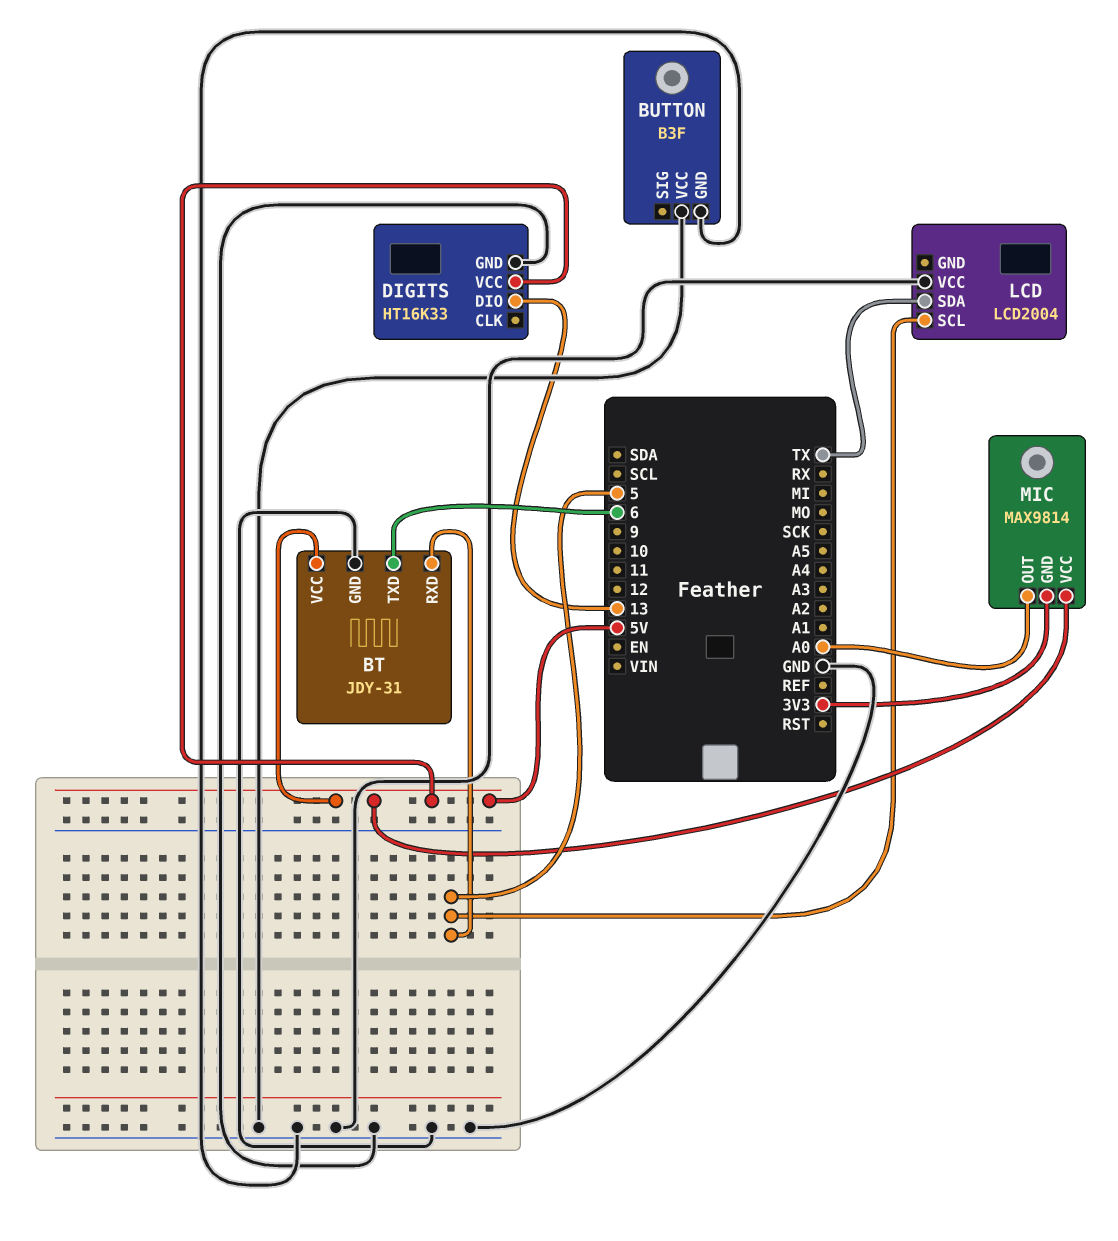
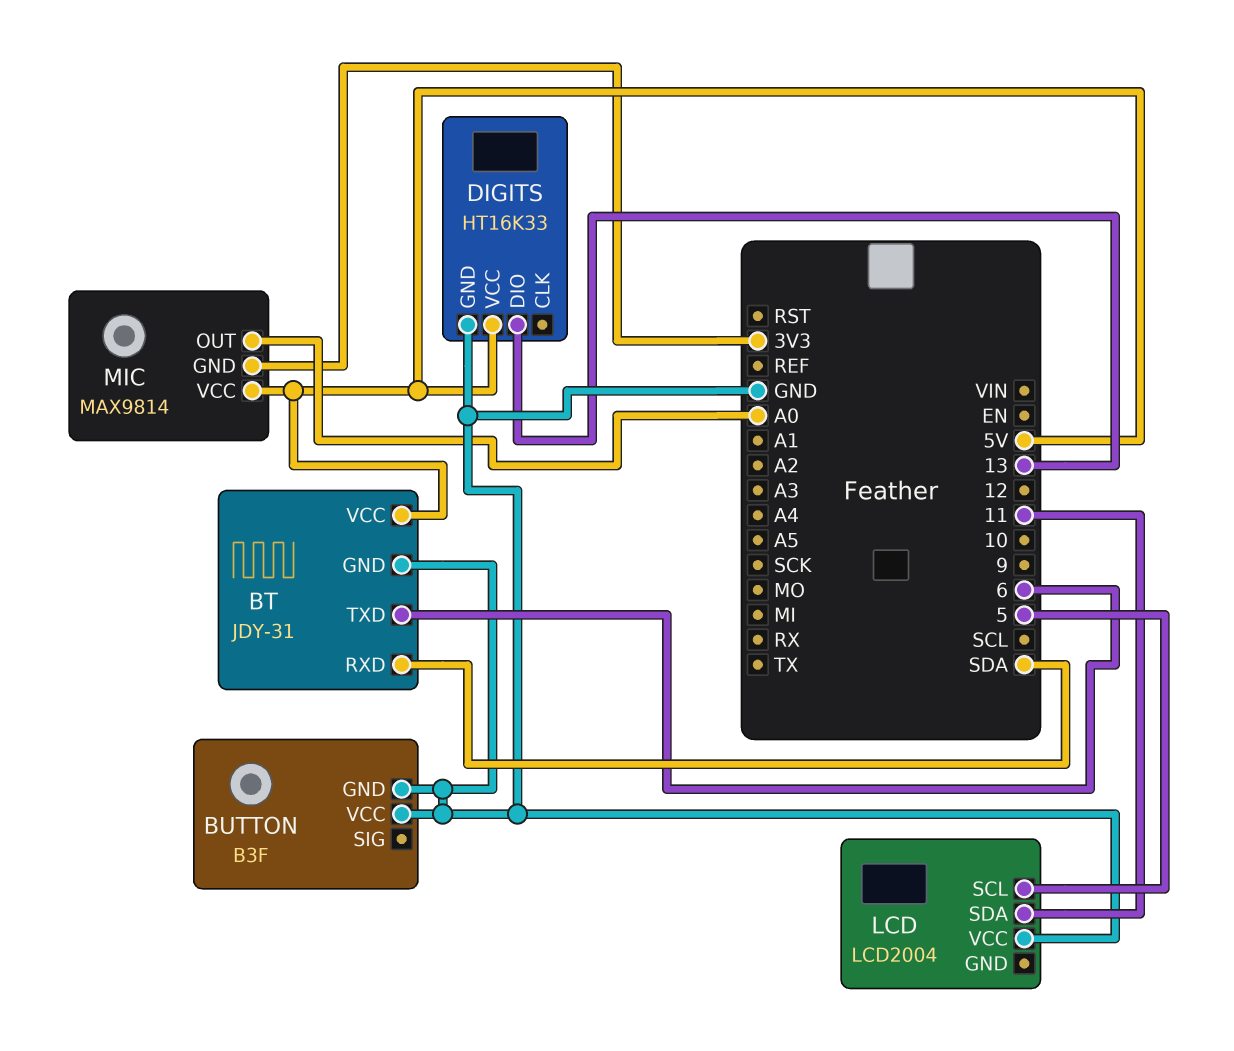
BT pin RXD: 5 -> SDA
LCD pin SDA: TX -> 11

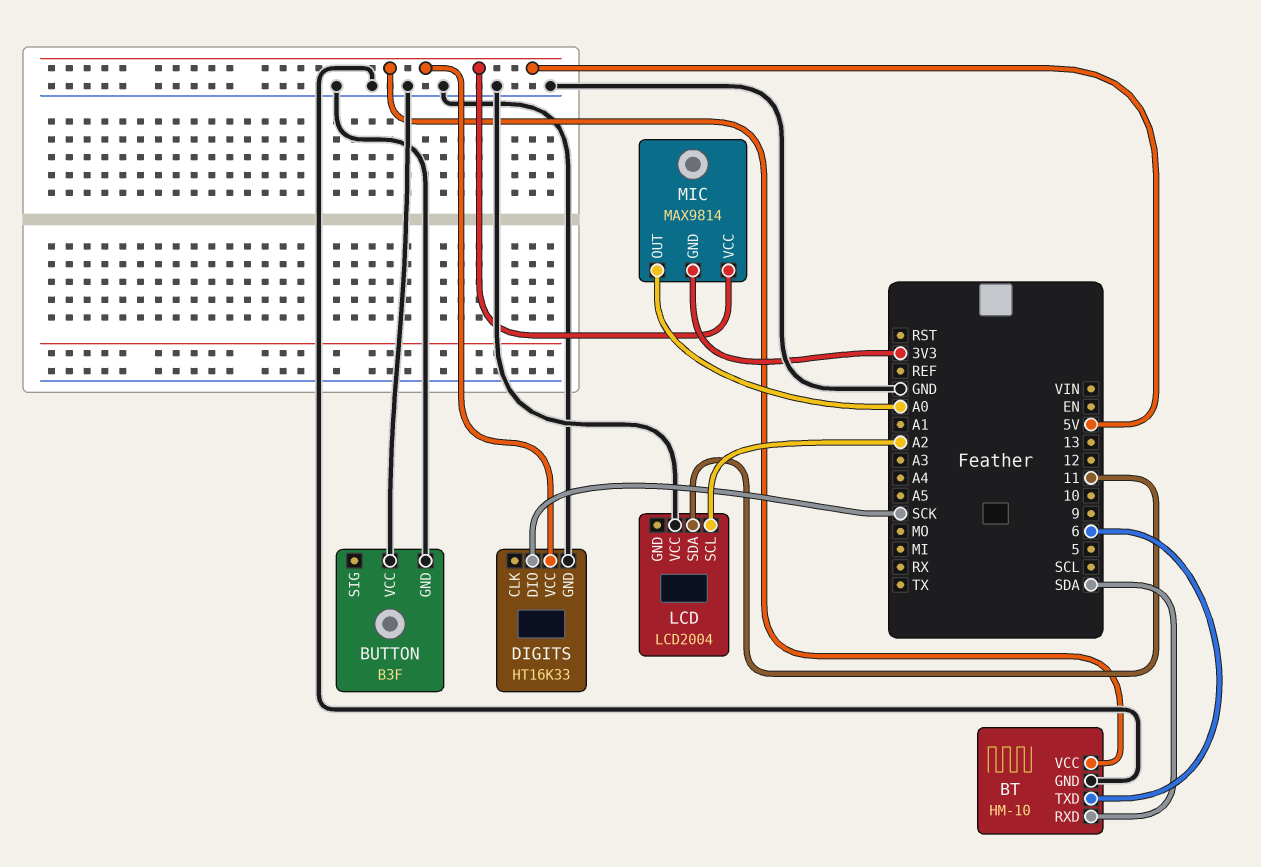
BT: JDY-31 -> HM-10
DIGITS pin DIO: 13 -> SCK
LCD pin SCL: 5 -> A2

